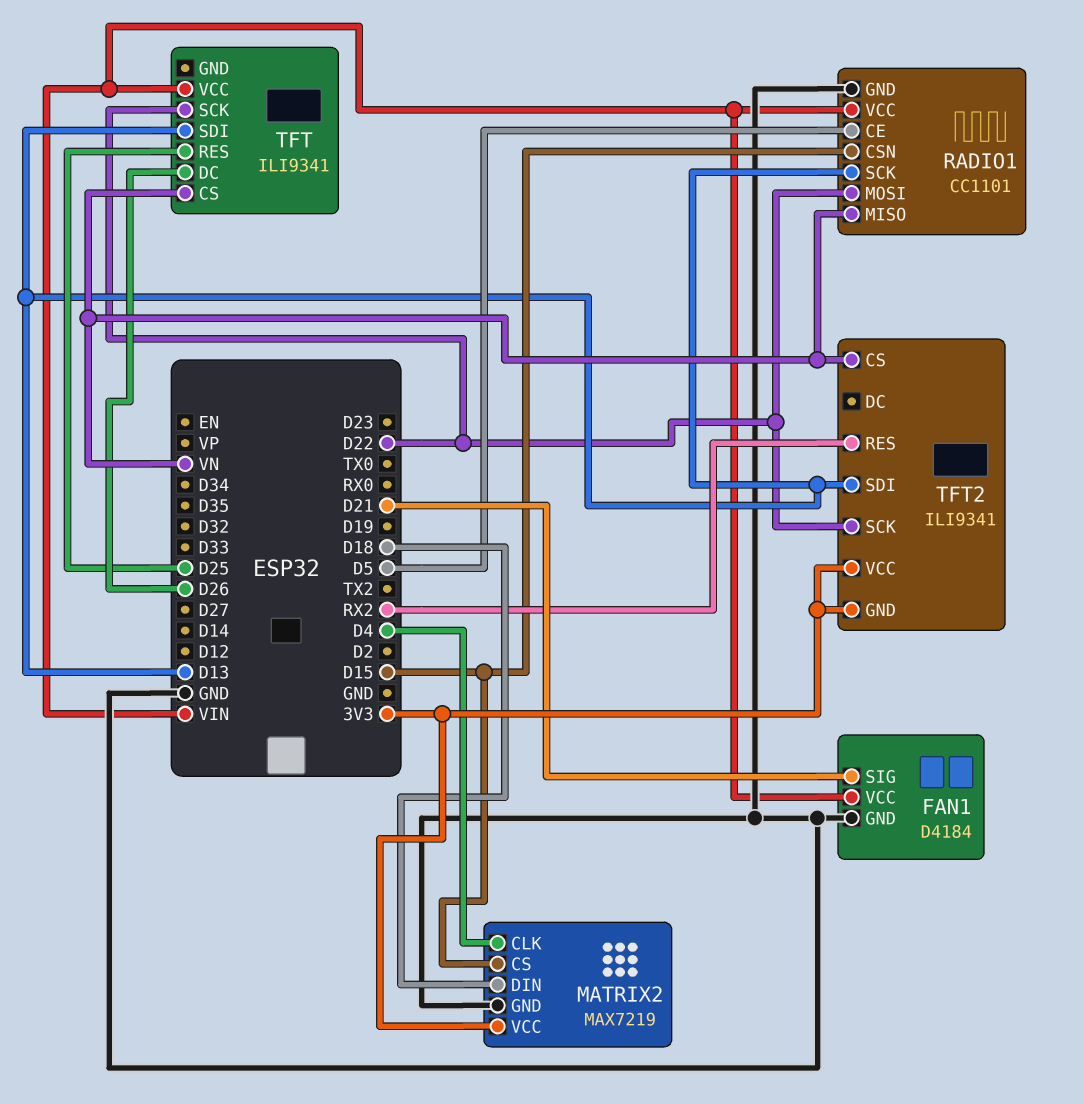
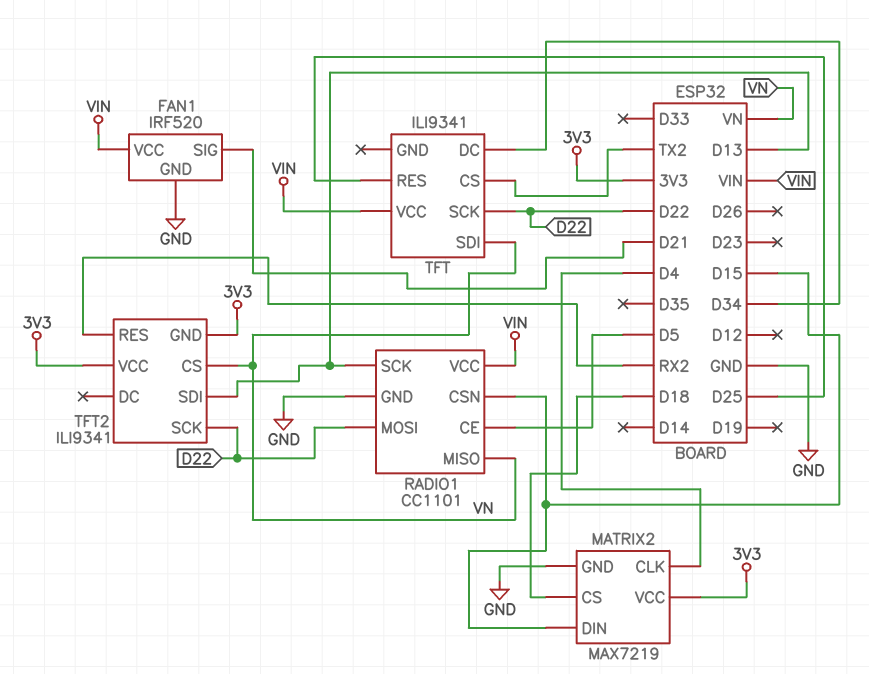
FAN1: D4184 -> IRF520
MATRIX2 pin CS: D15 -> D18
MATRIX2 pin DIN: D18 -> D15
TFT pin CS: VN -> TX2
TFT pin DC: D26 -> D34
TFT pin SDI: D13 -> VN

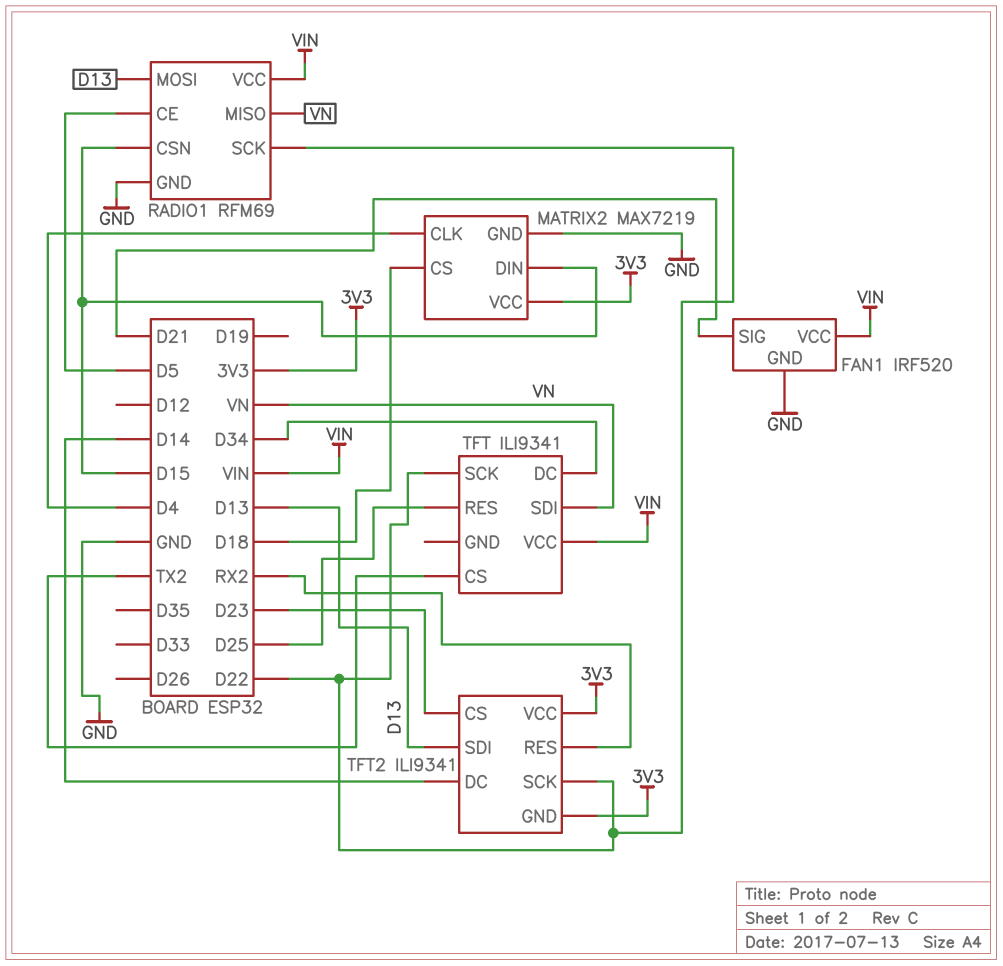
RADIO1: CC1101 -> RFM69
RADIO1 pin MOSI: D22 -> D13
RADIO1 pin SCK: D13 -> D22
TFT2 pin CS: VN -> D23
TFT2 pin DC: none -> D14

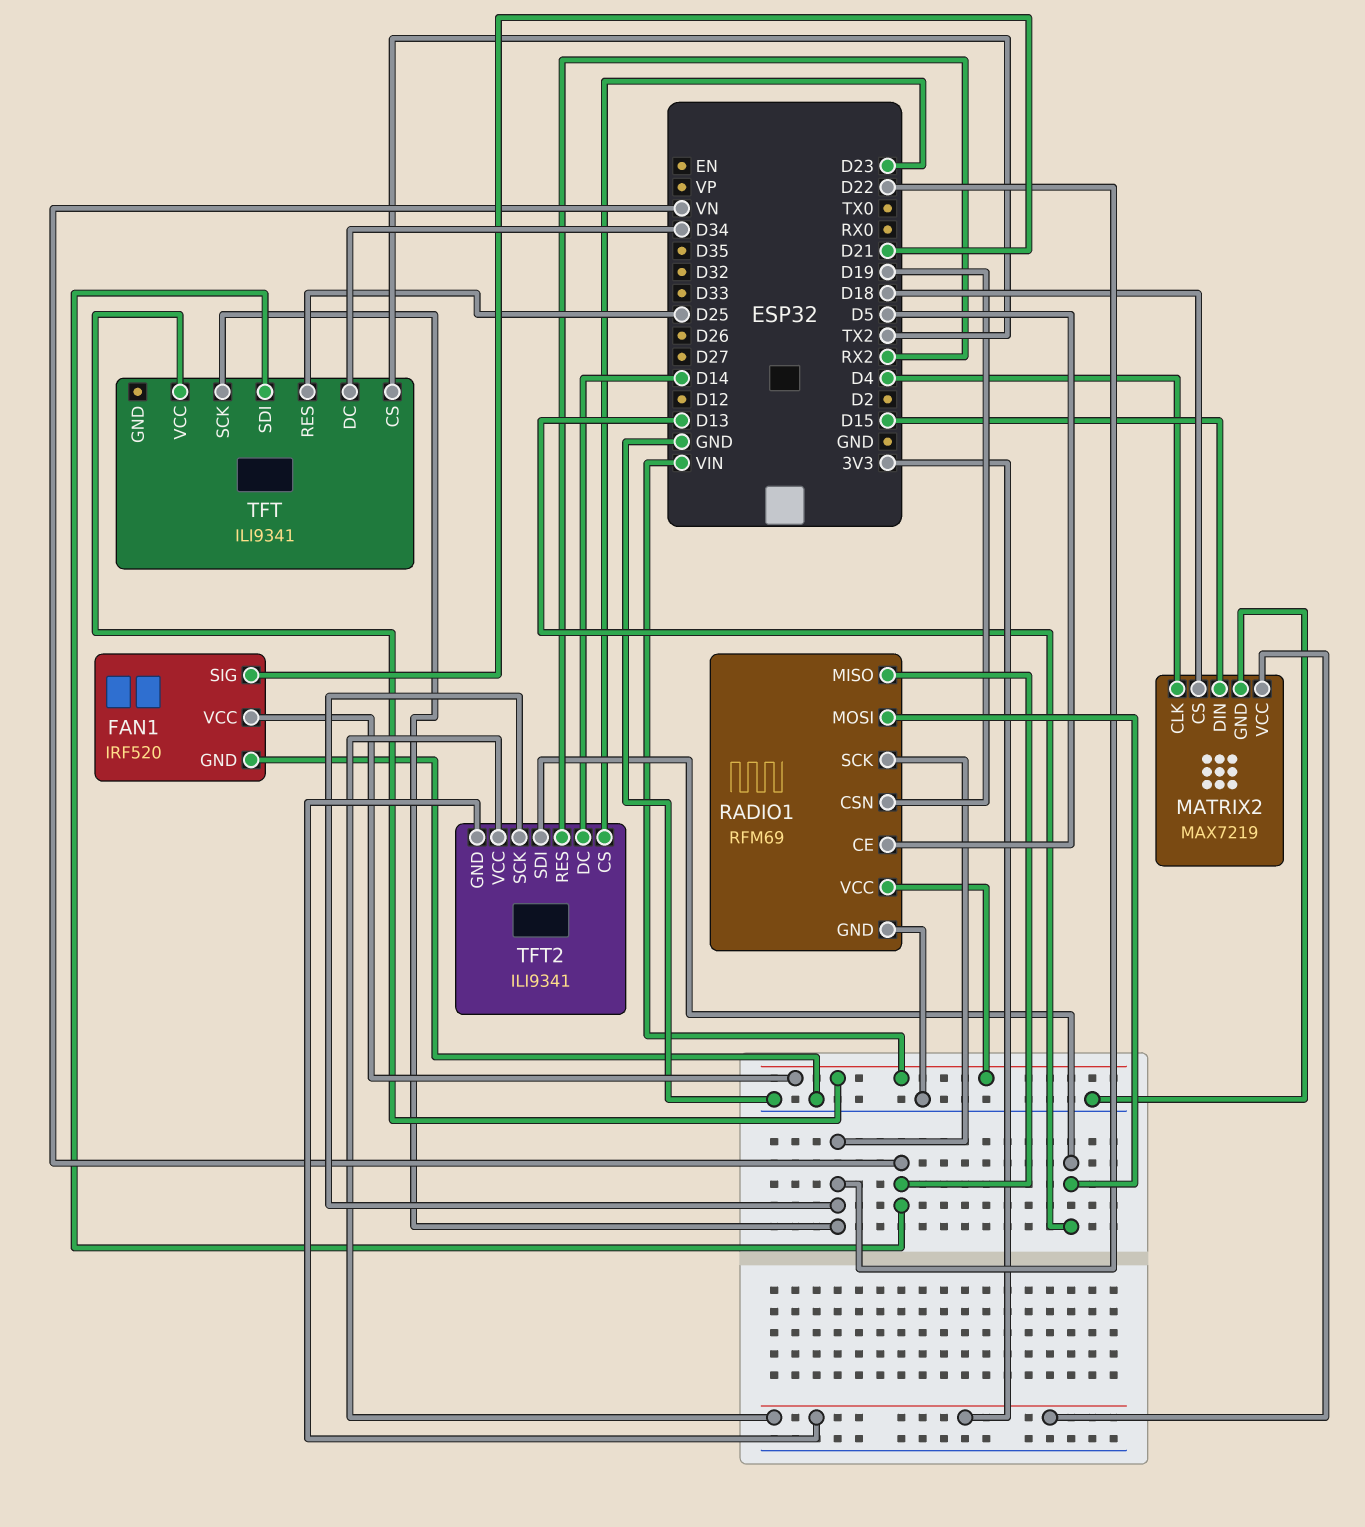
RADIO1 pin CSN: D15 -> D19

